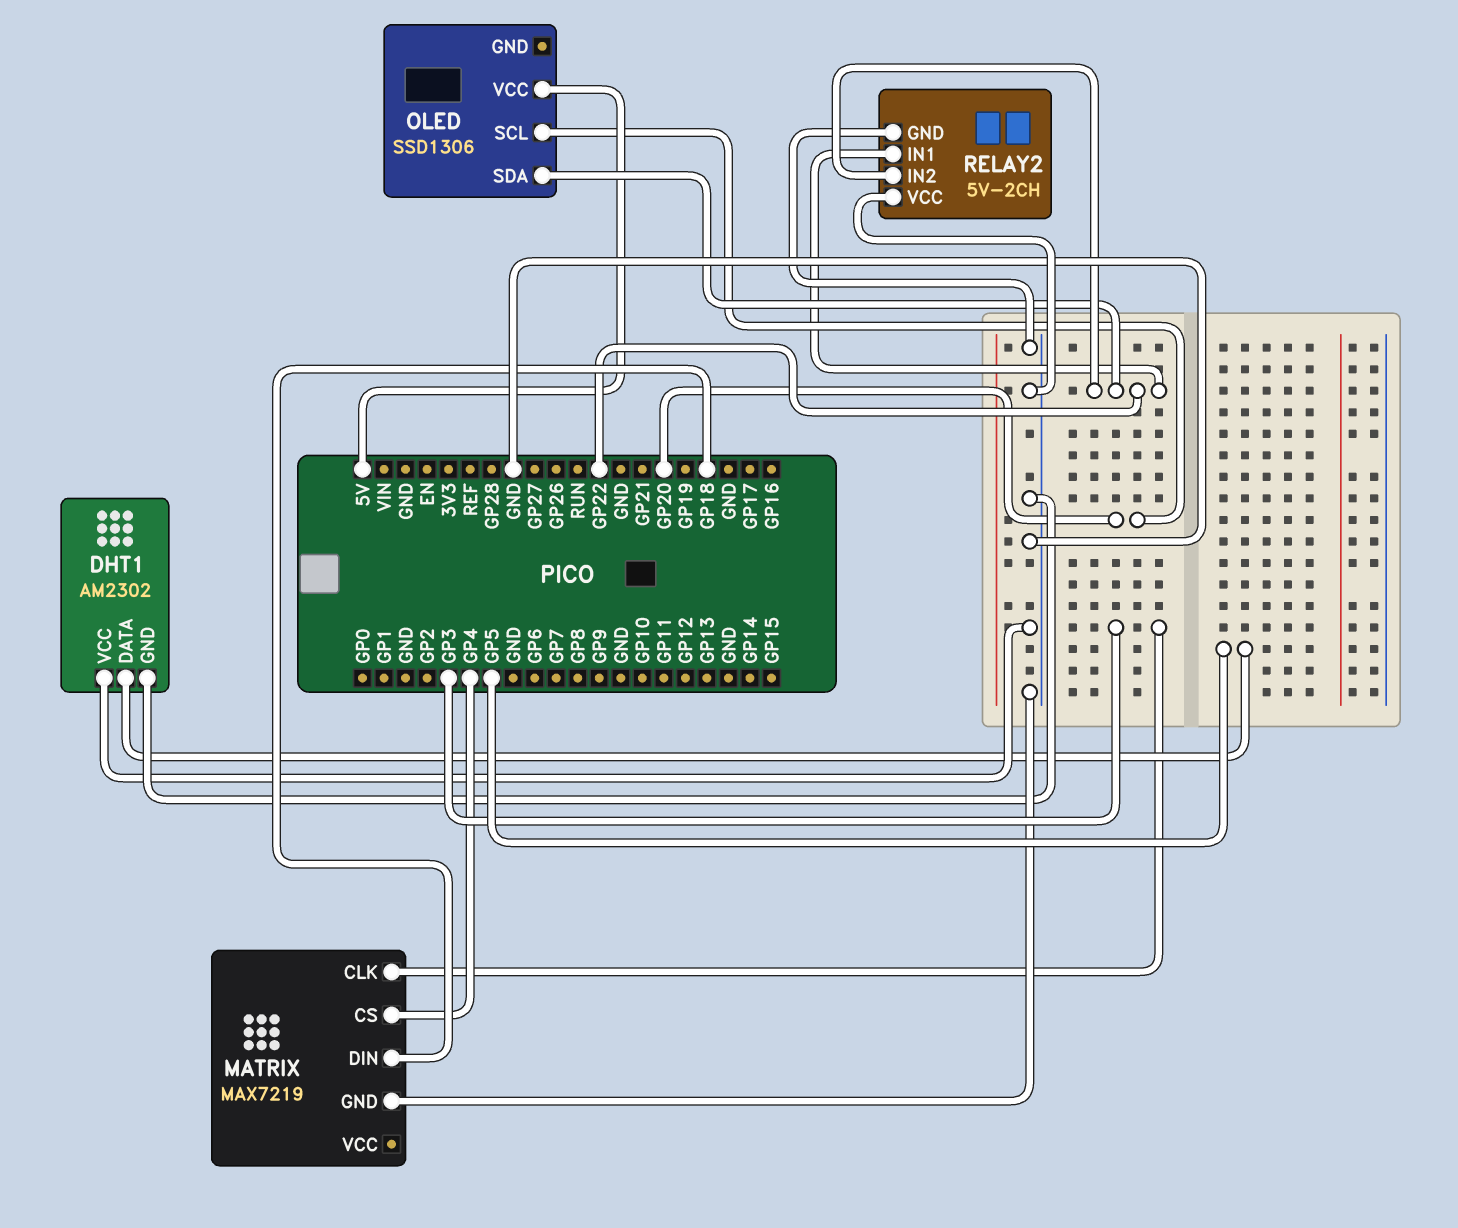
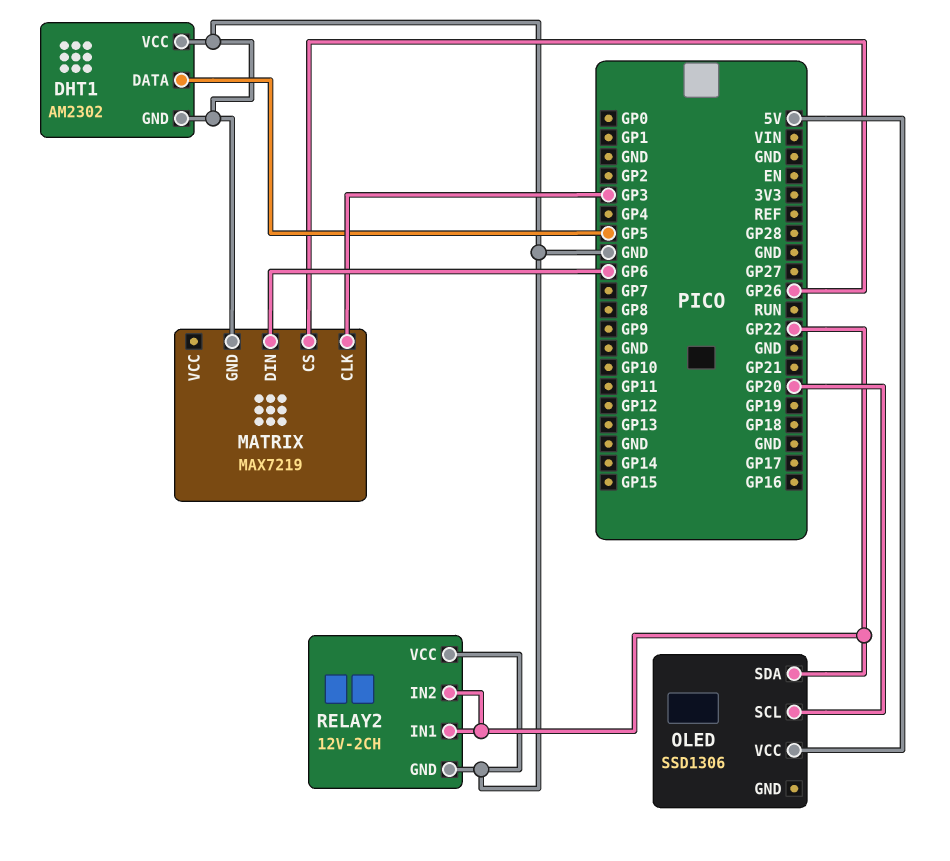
MATRIX pin CS: GP4 -> GP26
MATRIX pin DIN: GP18 -> GP6
RELAY2: 5V-2CH -> 12V-2CH

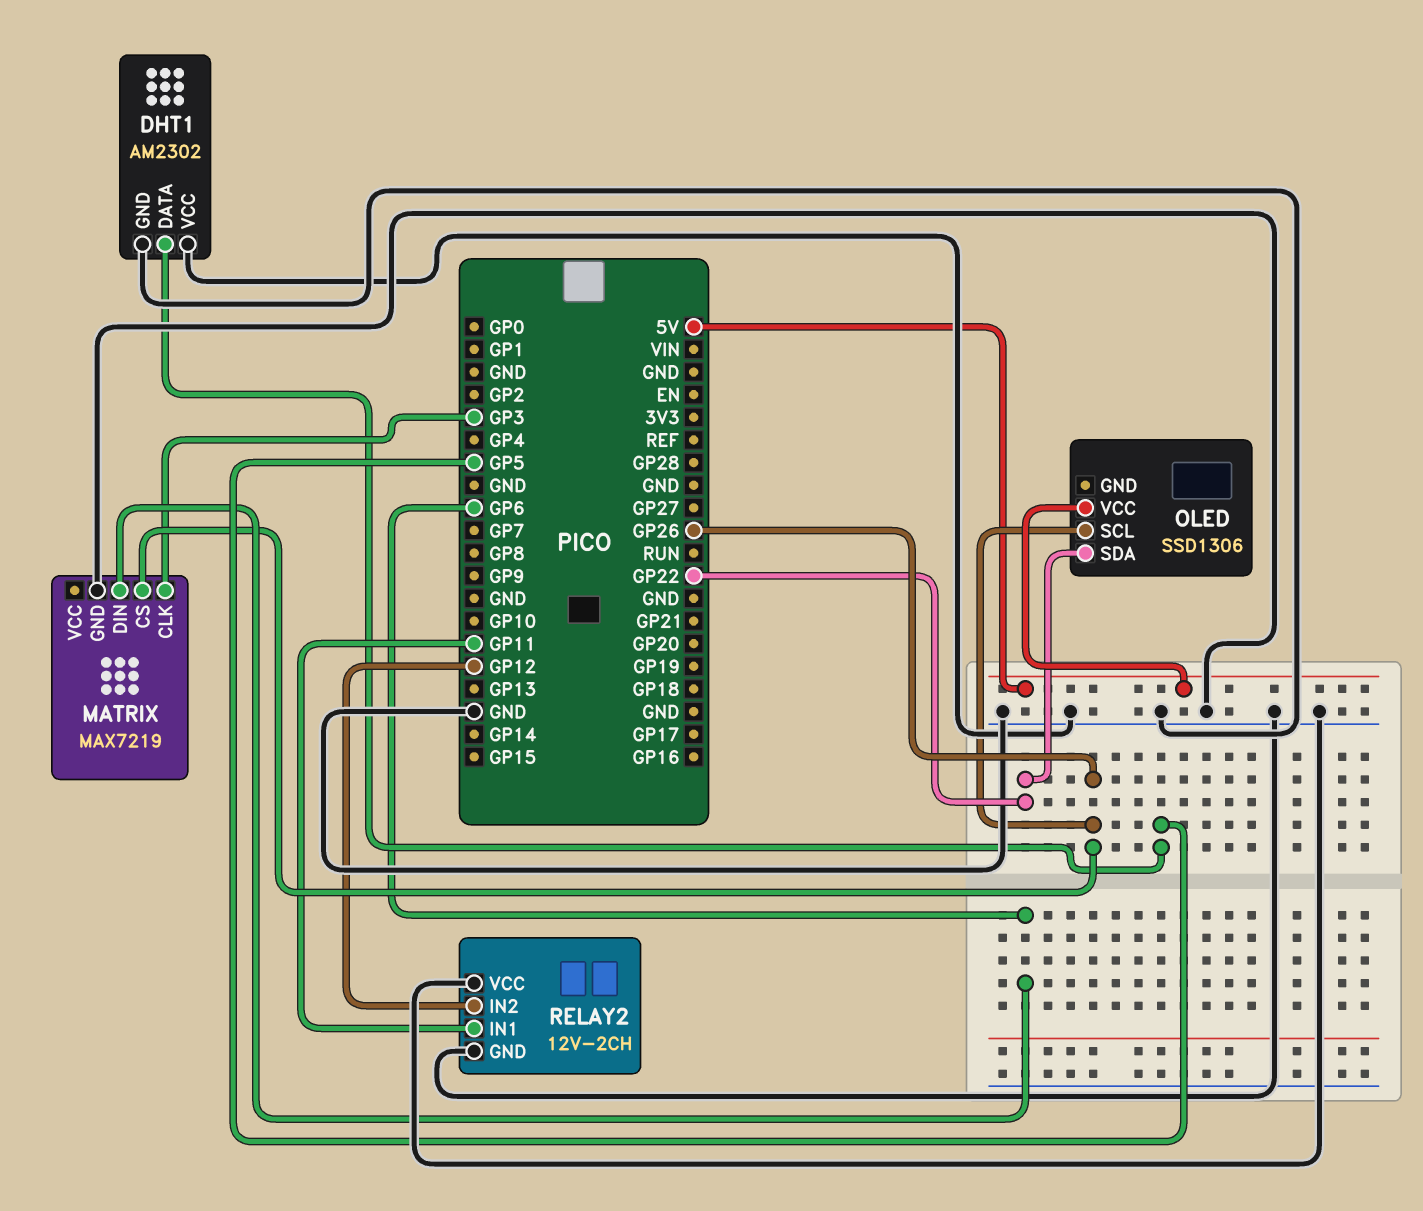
OLED pin SCL: GP20 -> GP26
RELAY2 pin IN1: GP22 -> GP11
RELAY2 pin IN2: GP22 -> GP12

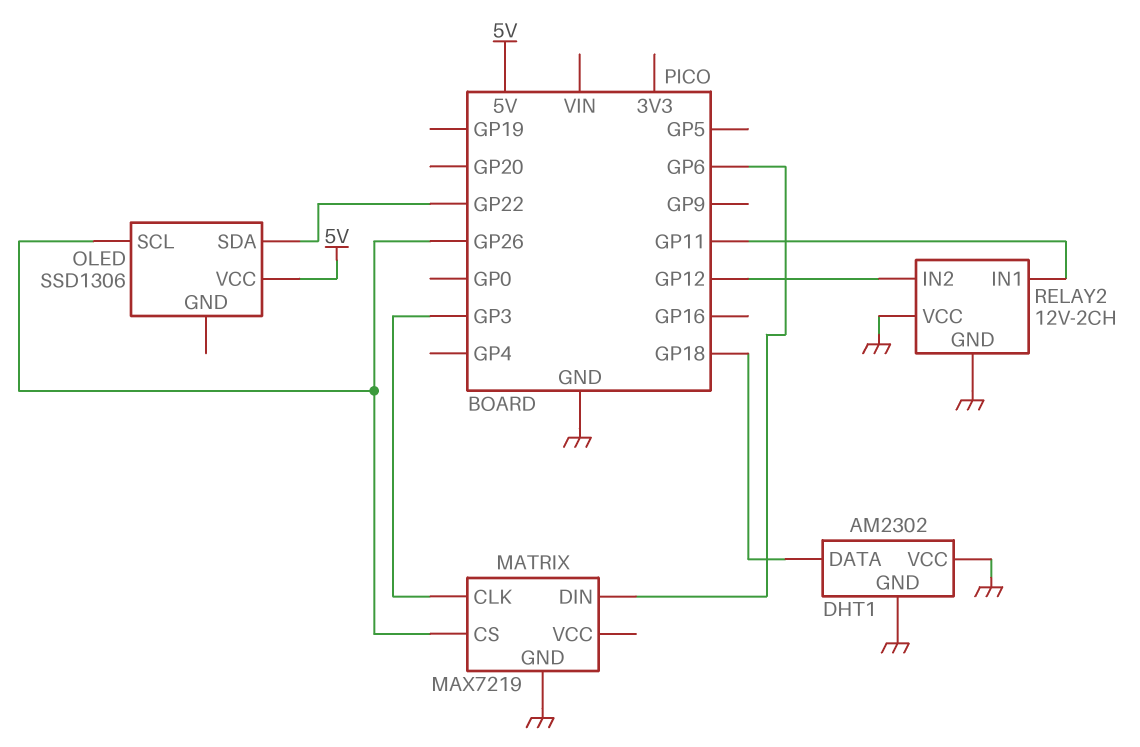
DHT1 pin DATA: GP5 -> GP18

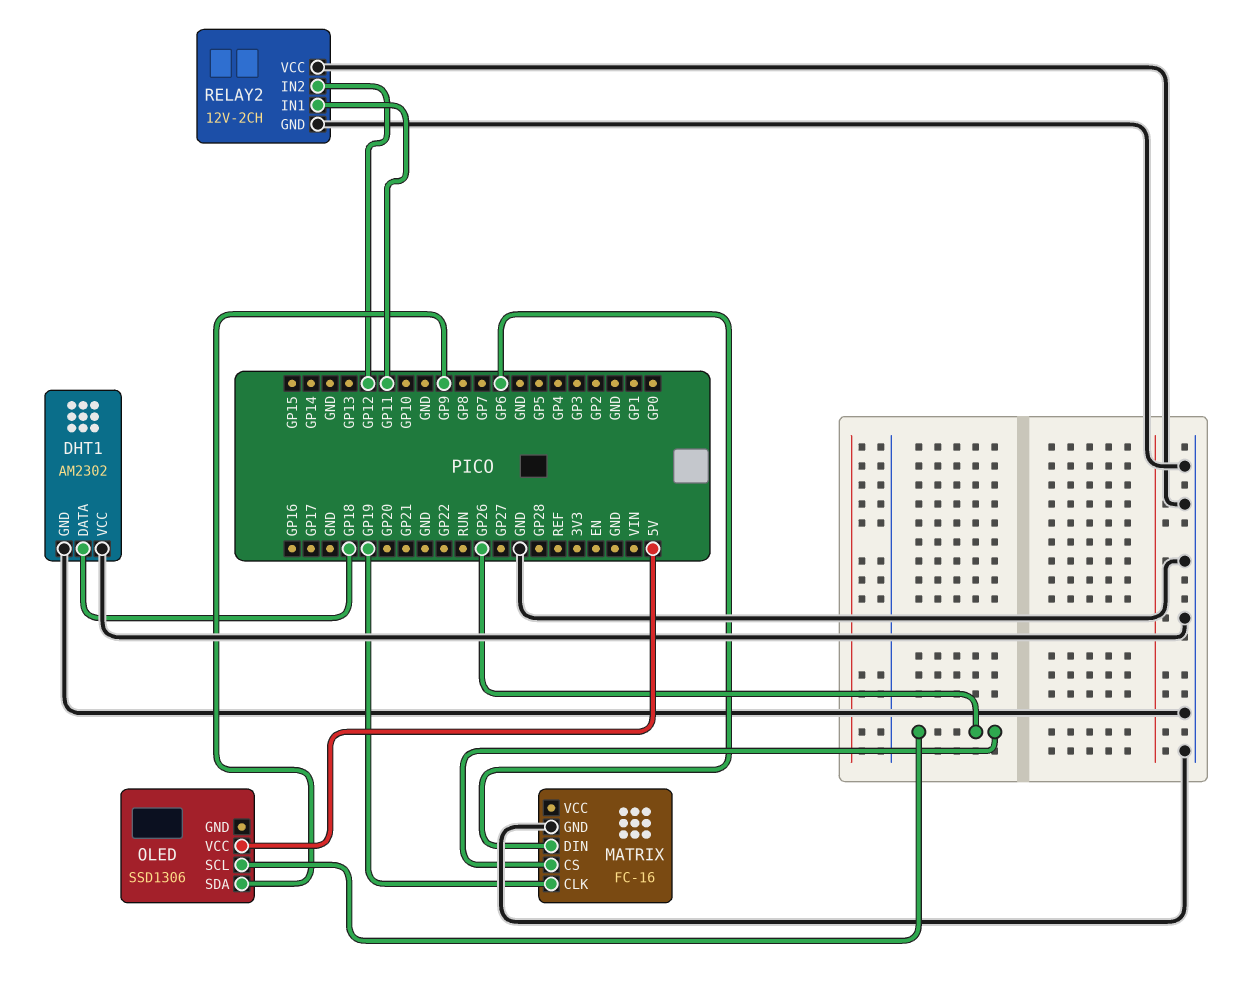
MATRIX: MAX7219 -> FC-16
MATRIX pin CLK: GP3 -> GP19
OLED pin SDA: GP22 -> GP9

